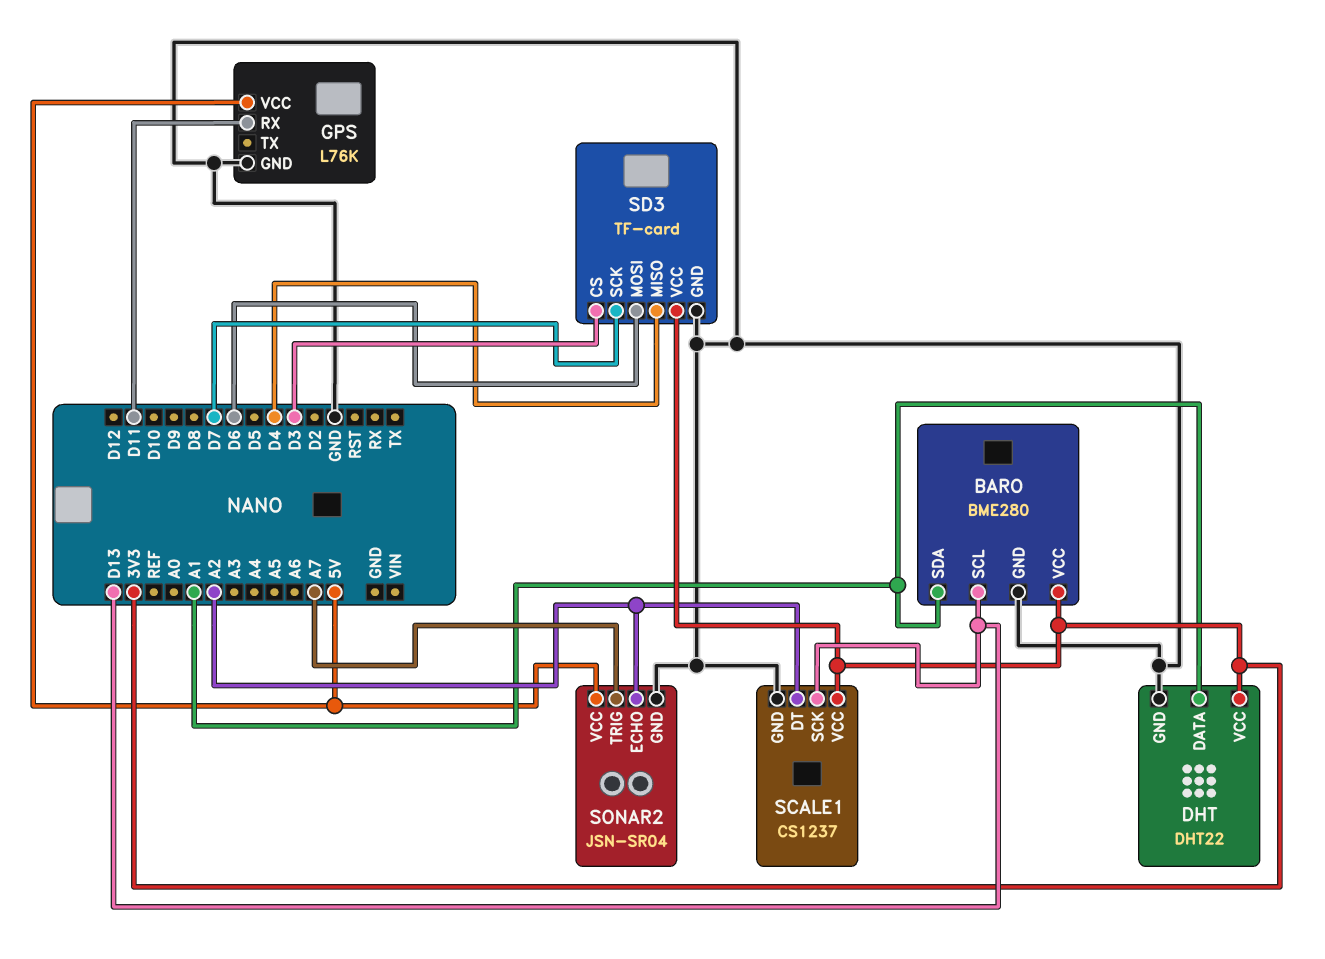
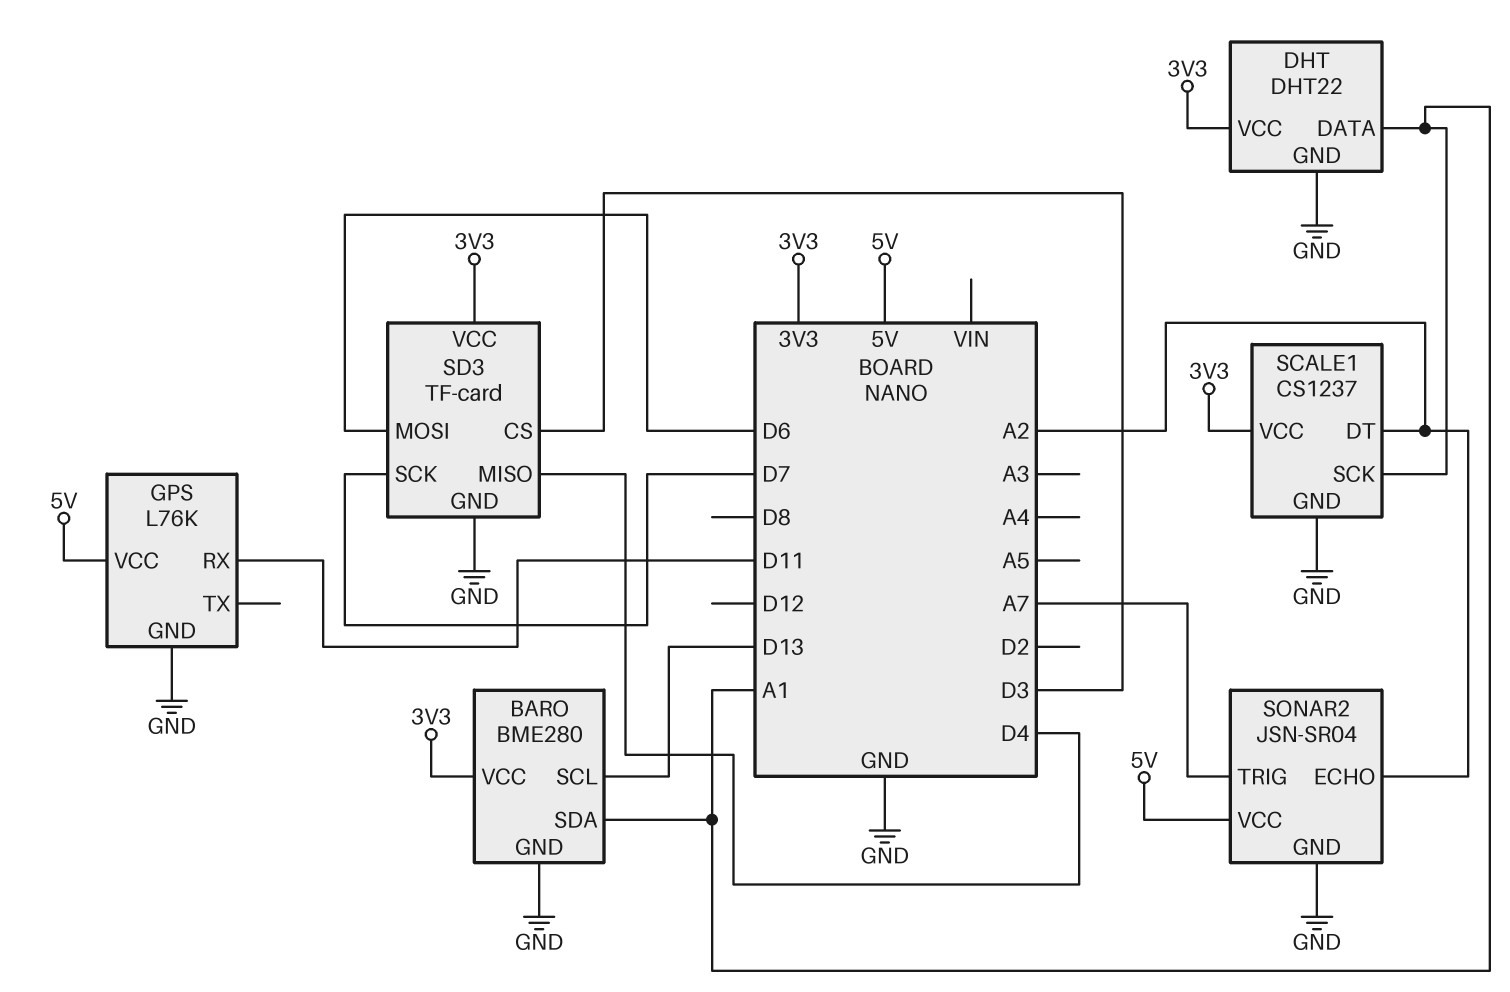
SCALE1 pin SCK: D13 -> A1

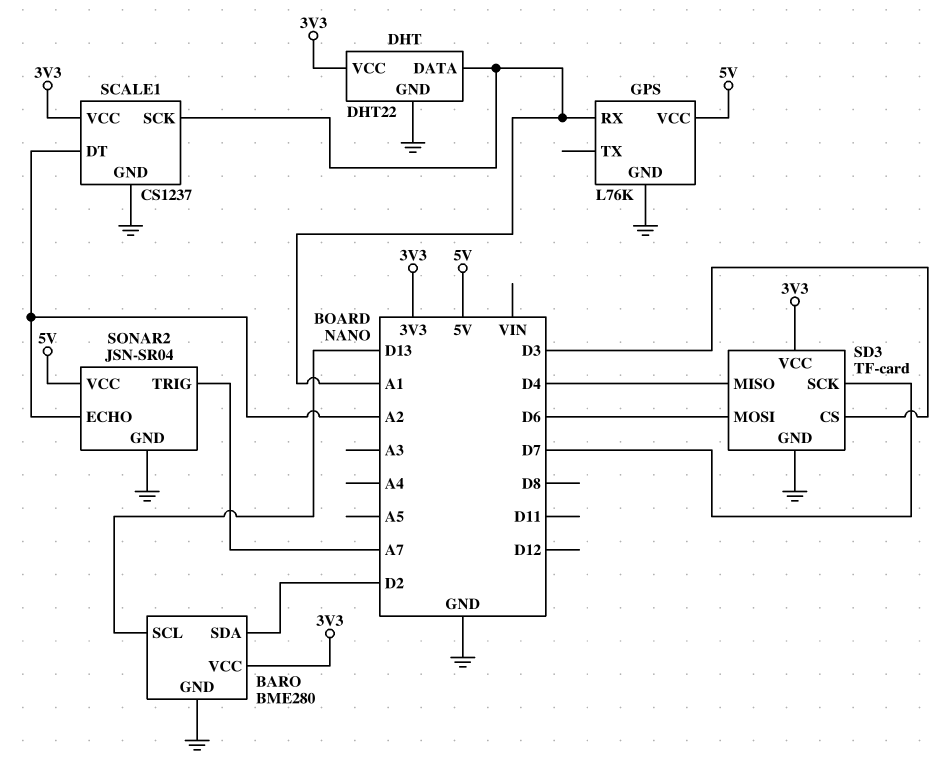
BARO pin SDA: A1 -> D2
GPS pin RX: D11 -> A1

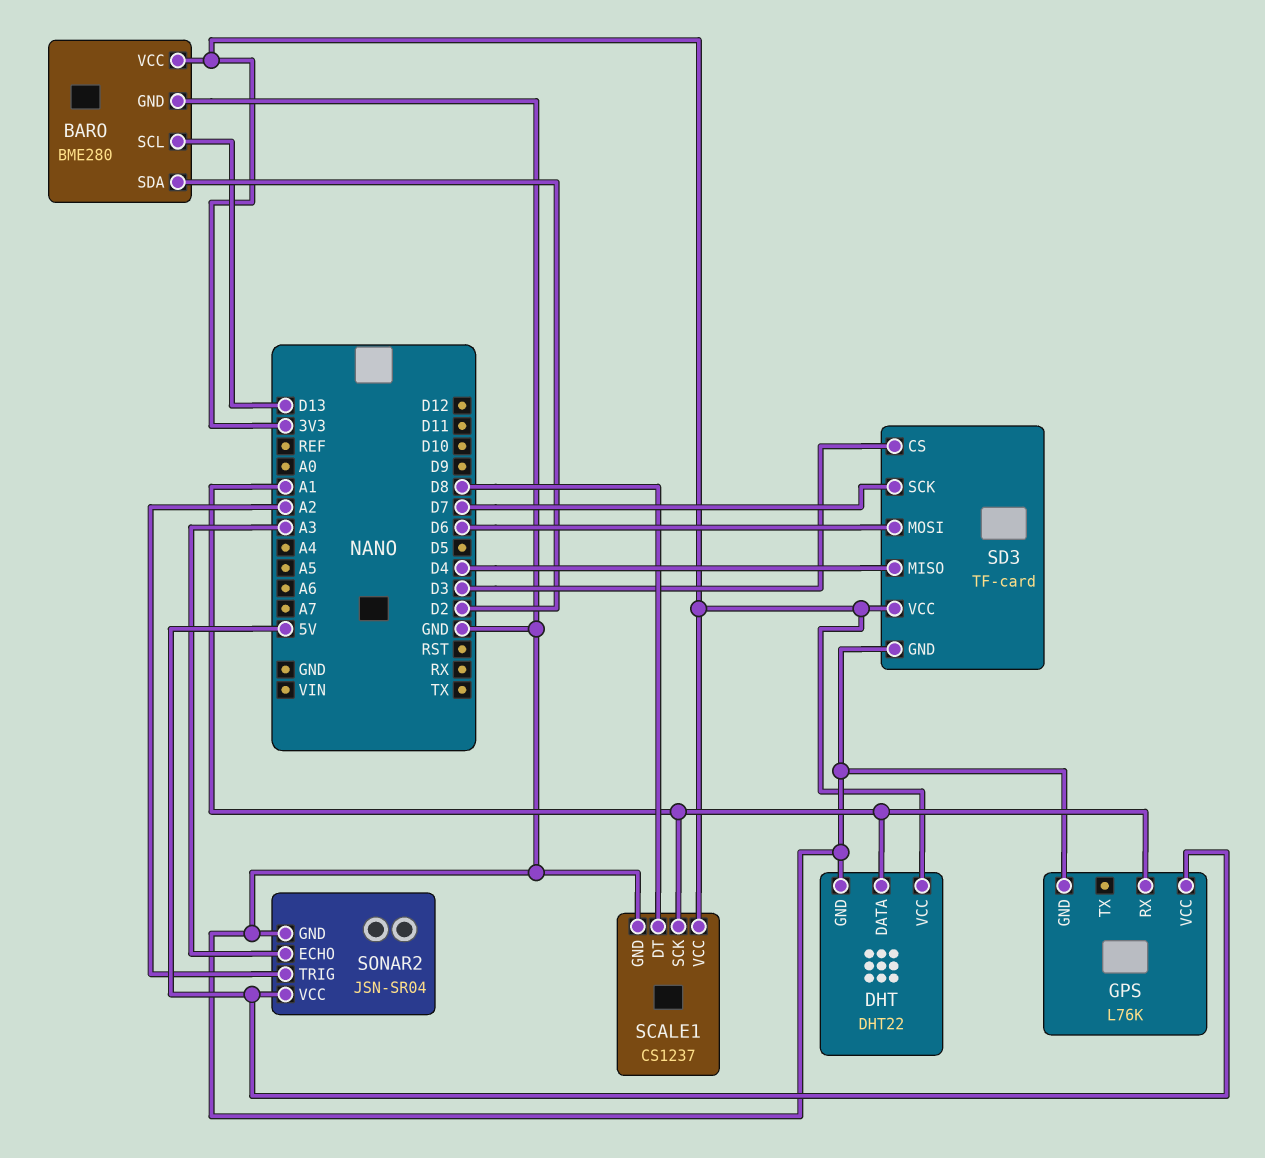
SCALE1 pin DT: A2 -> D8
SONAR2 pin ECHO: A2 -> A3
SONAR2 pin TRIG: A7 -> A2

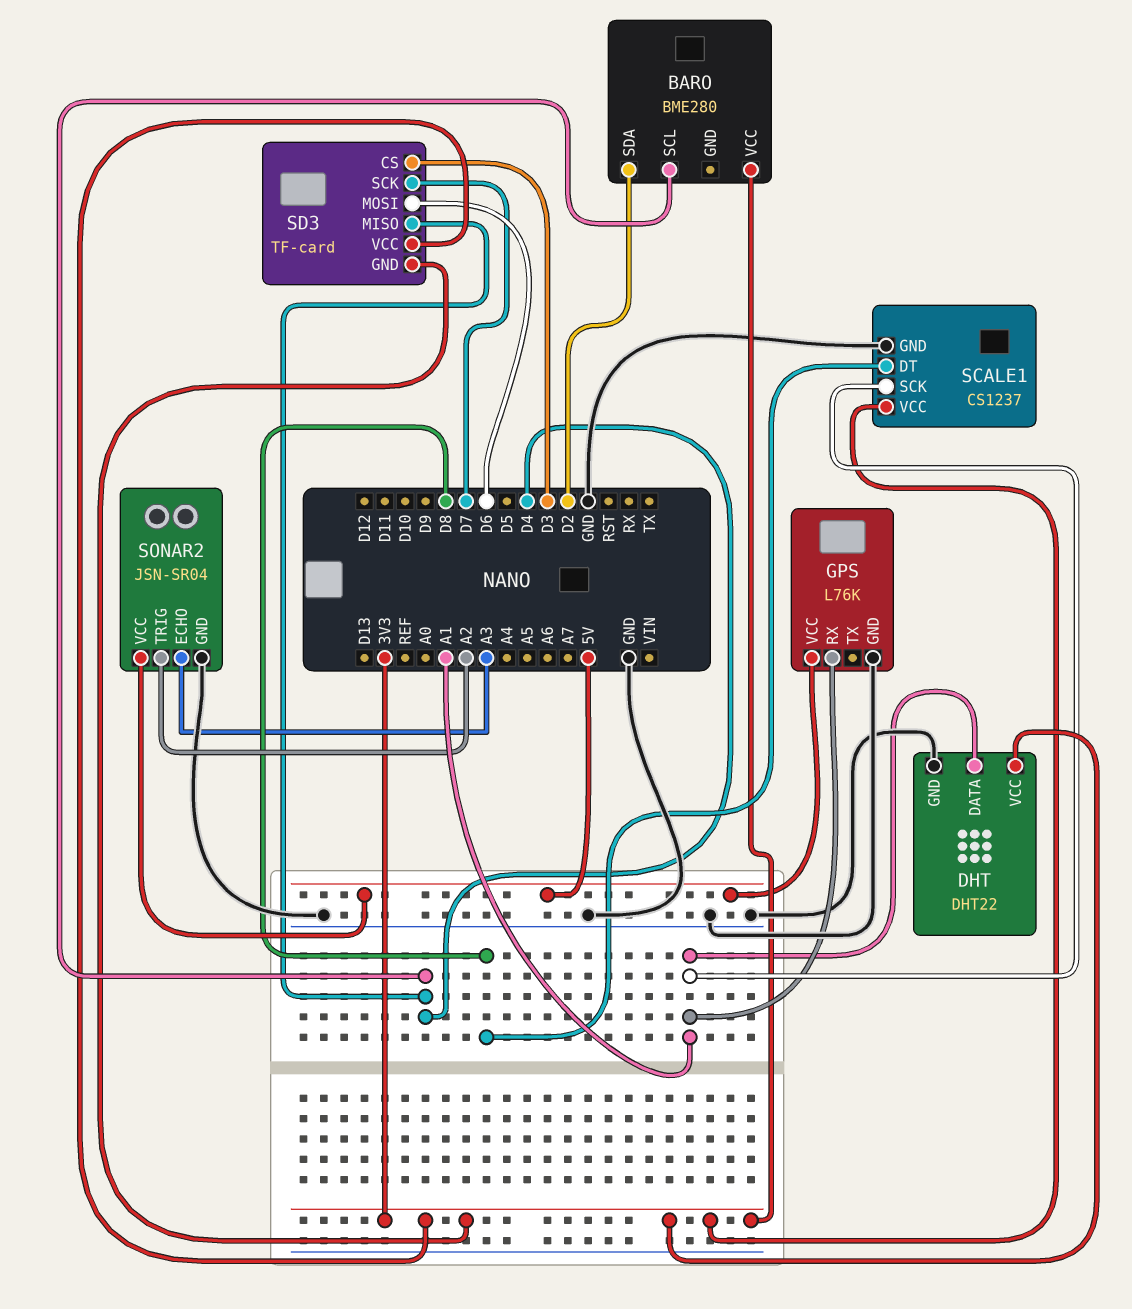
BARO pin GND: GND -> none
BARO pin SCL: D13 -> D4
SD3 pin GND: GND -> 3V3

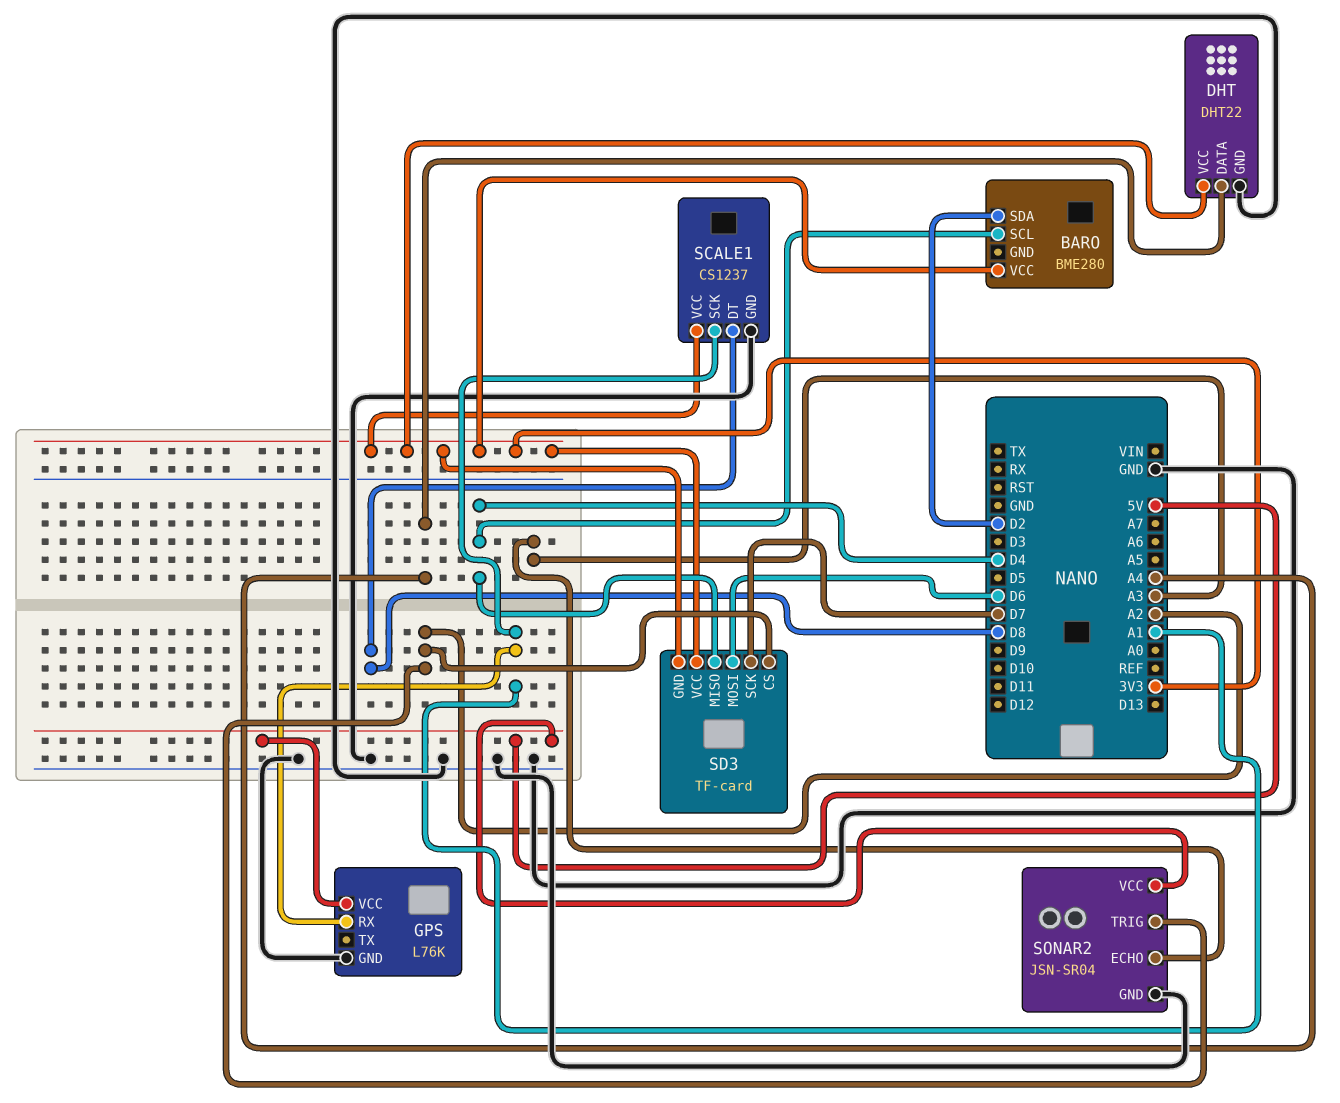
DHT pin DATA: A1 -> A4
SD3 pin CS: D3 -> A2

